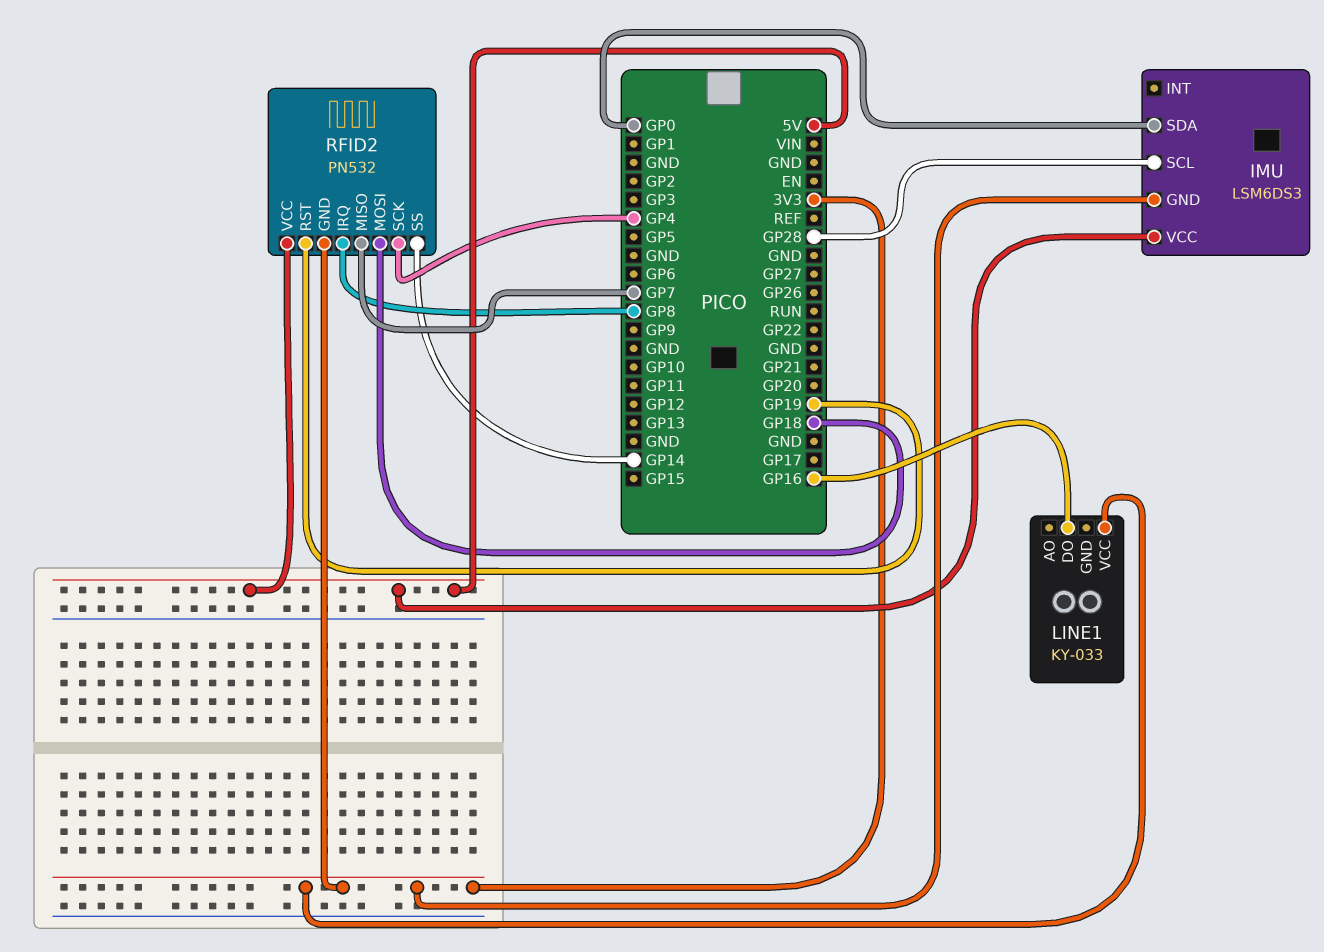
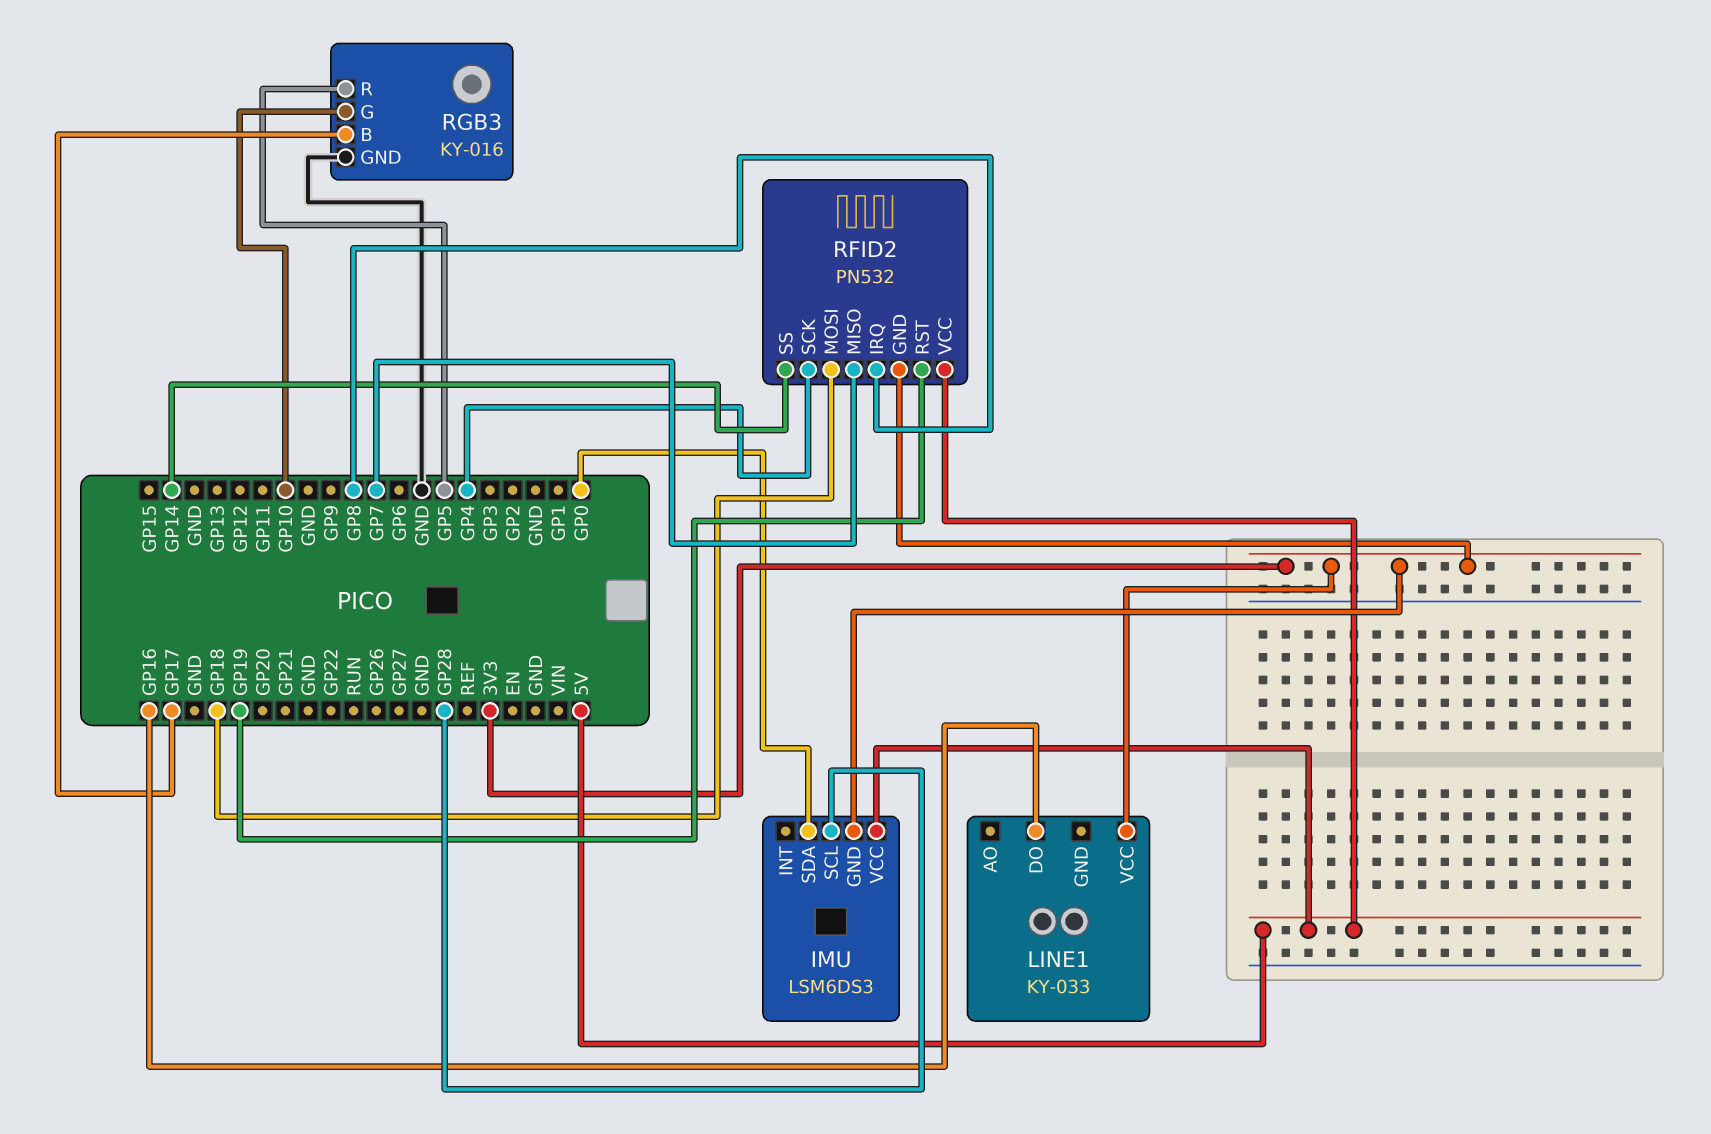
RGB3: none -> KY-016
RGB3 pin B: none -> GP17
RGB3 pin G: none -> GP10
RGB3 pin GND: none -> GND
RGB3 pin R: none -> GP5

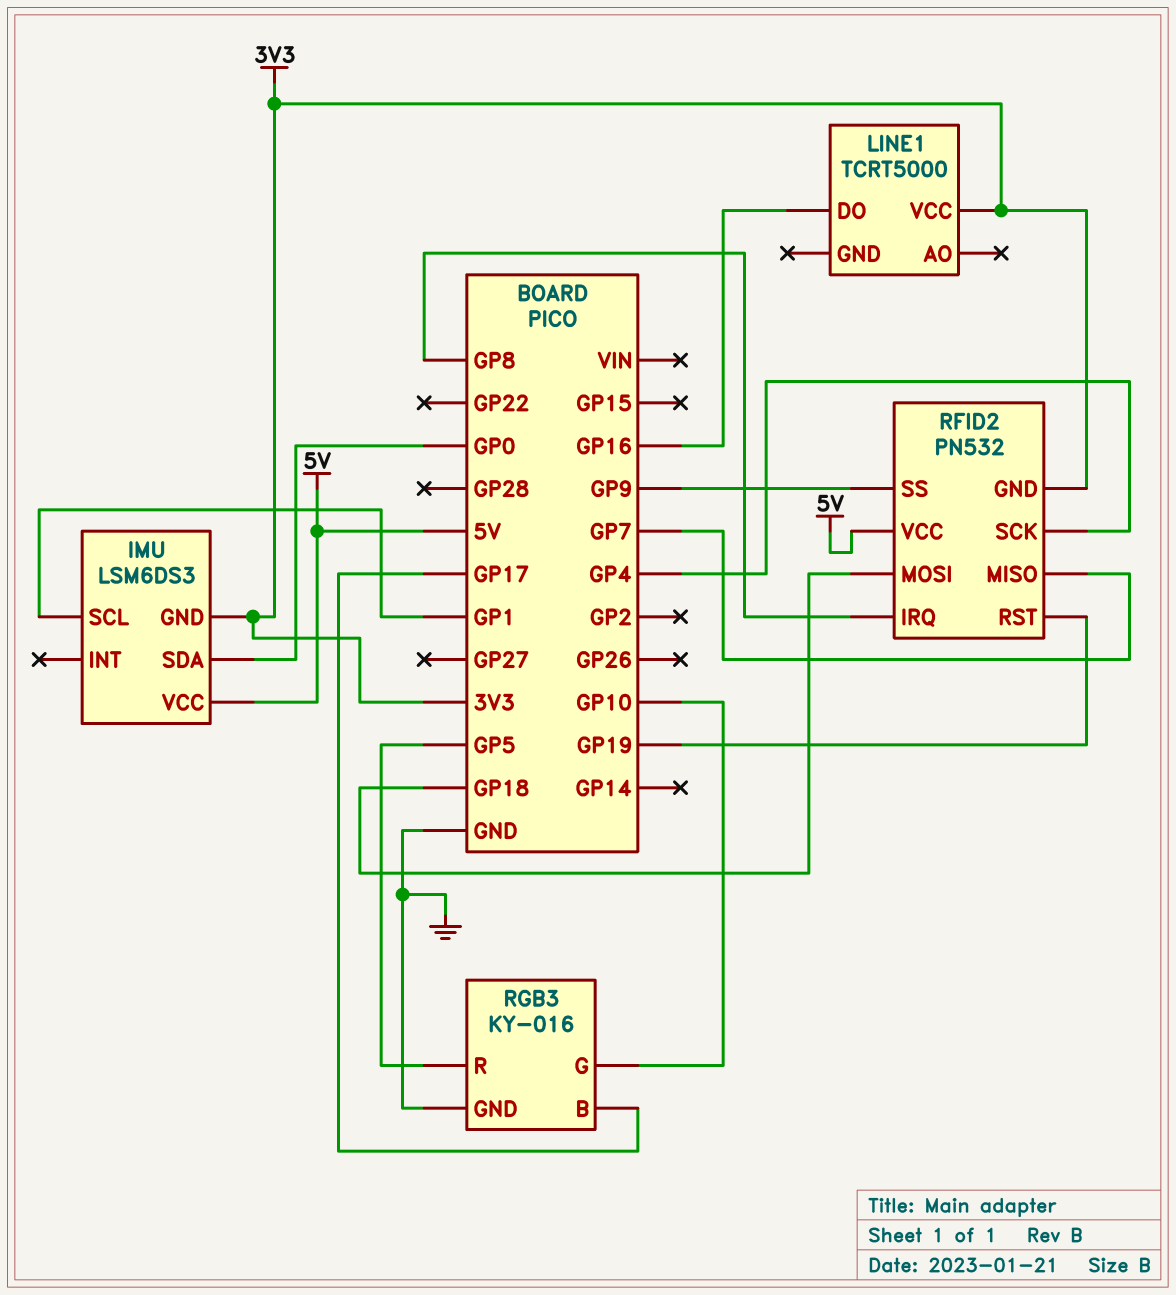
IMU pin SCL: GP28 -> GP1
LINE1: KY-033 -> TCRT5000
RFID2 pin SS: GP14 -> GP9

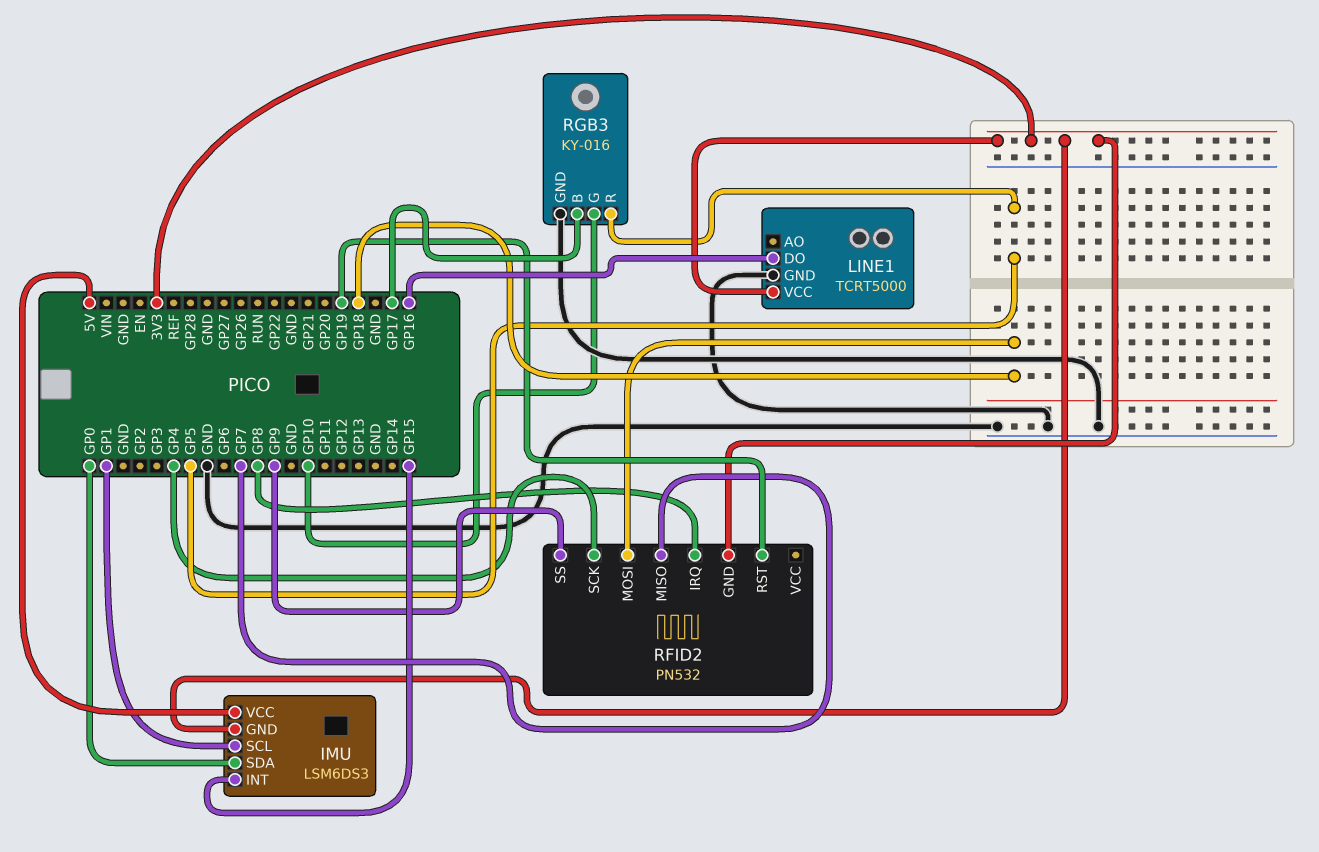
IMU pin INT: none -> GP15
LINE1 pin GND: none -> GND
RFID2 pin VCC: 5V -> none

